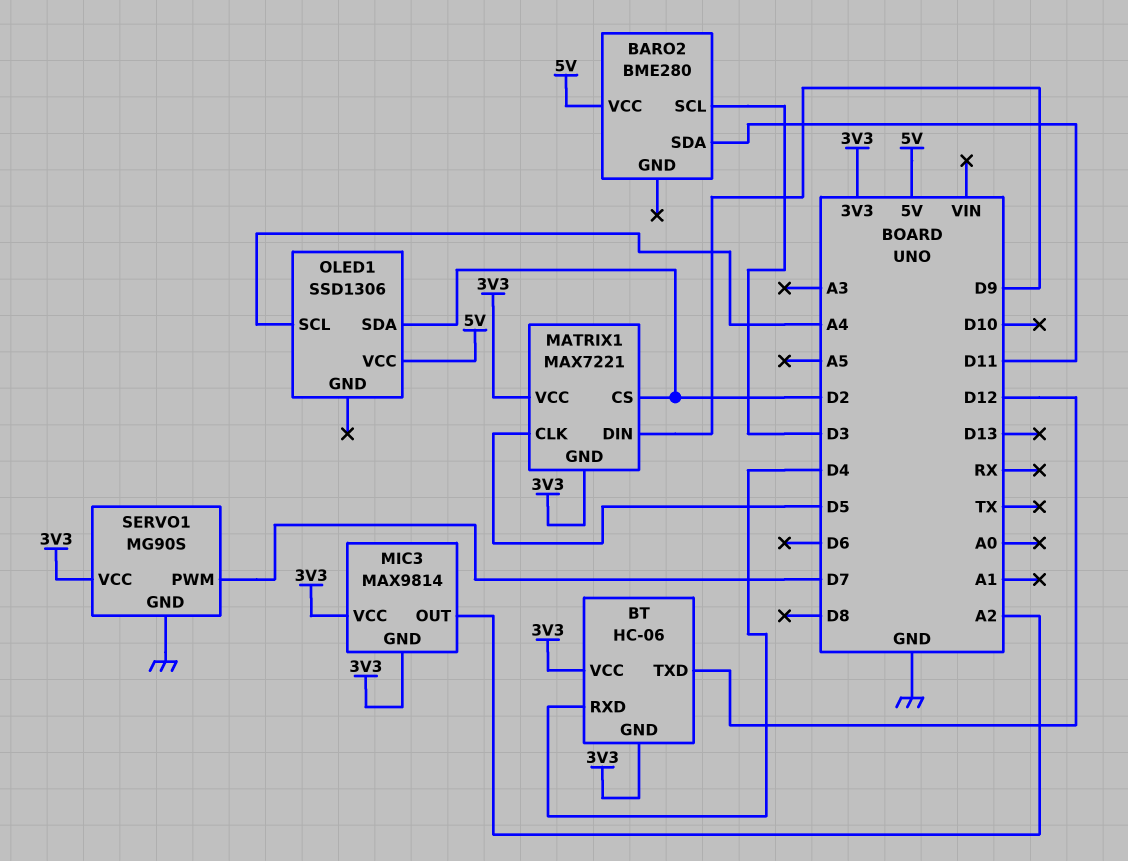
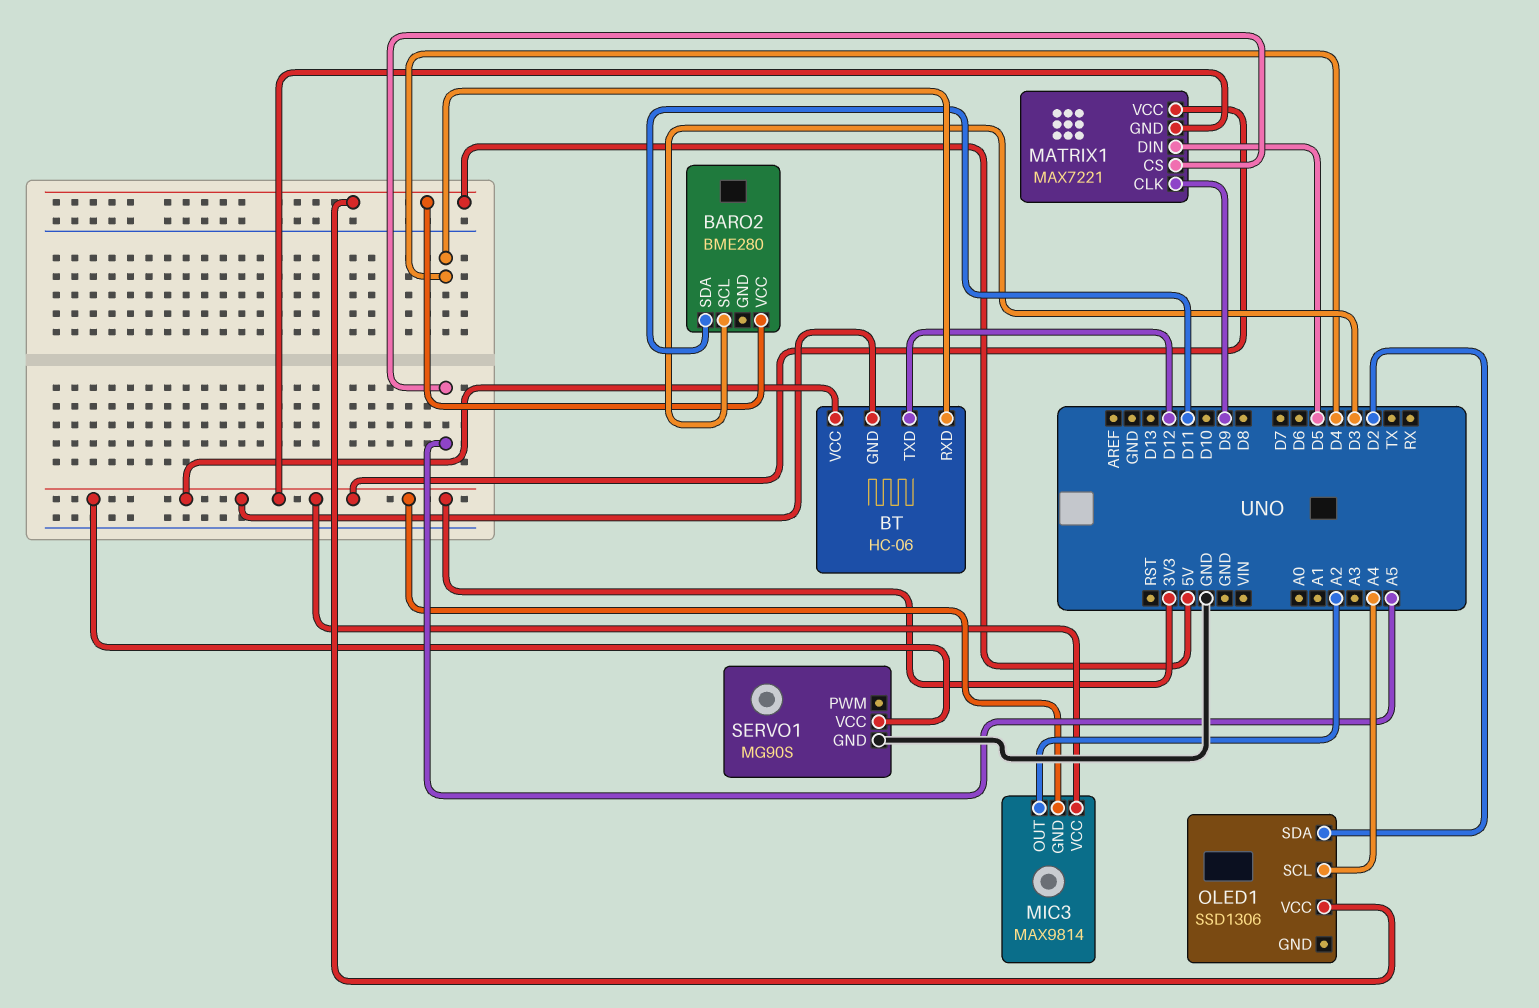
MATRIX1 pin CLK: D5 -> D9
MATRIX1 pin CS: D2 -> A5
MATRIX1 pin DIN: D9 -> D5
SERVO1 pin PWM: D7 -> none

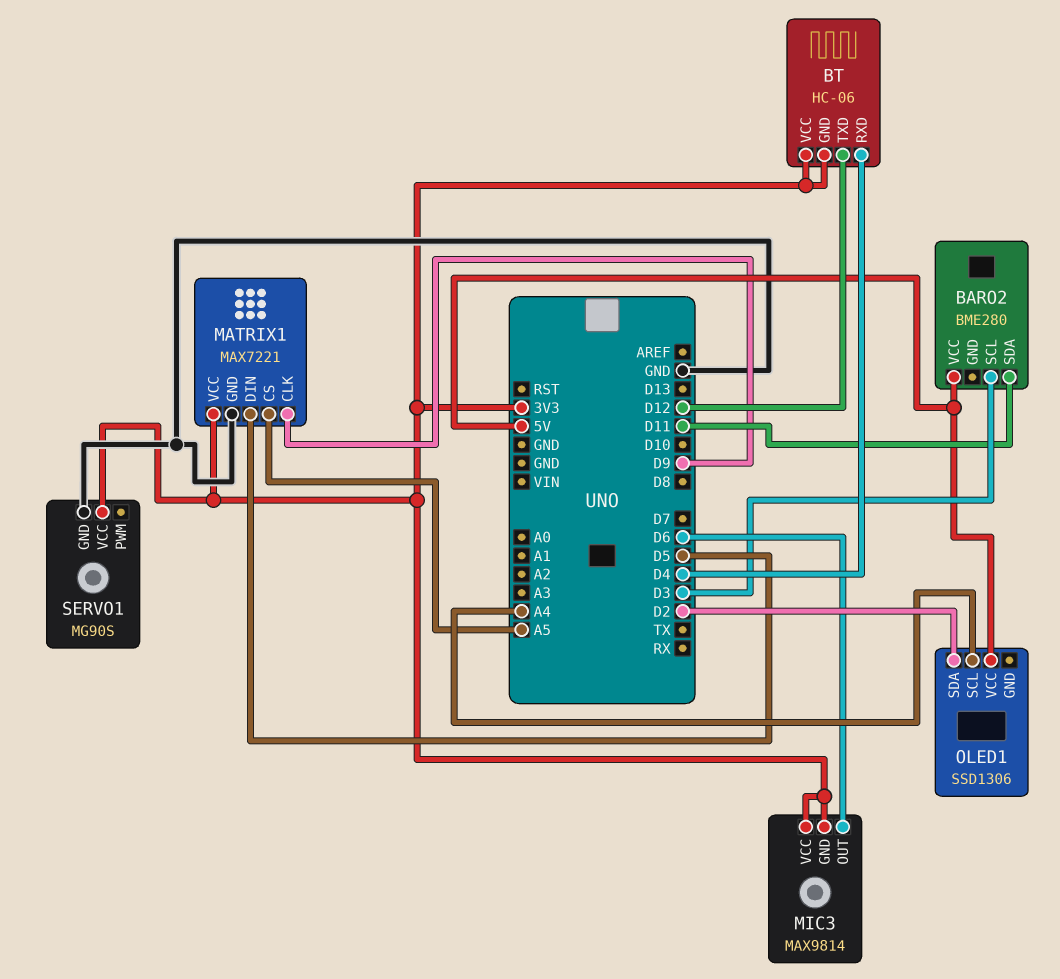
MATRIX1 pin GND: 3V3 -> GND
MIC3 pin OUT: A2 -> D6

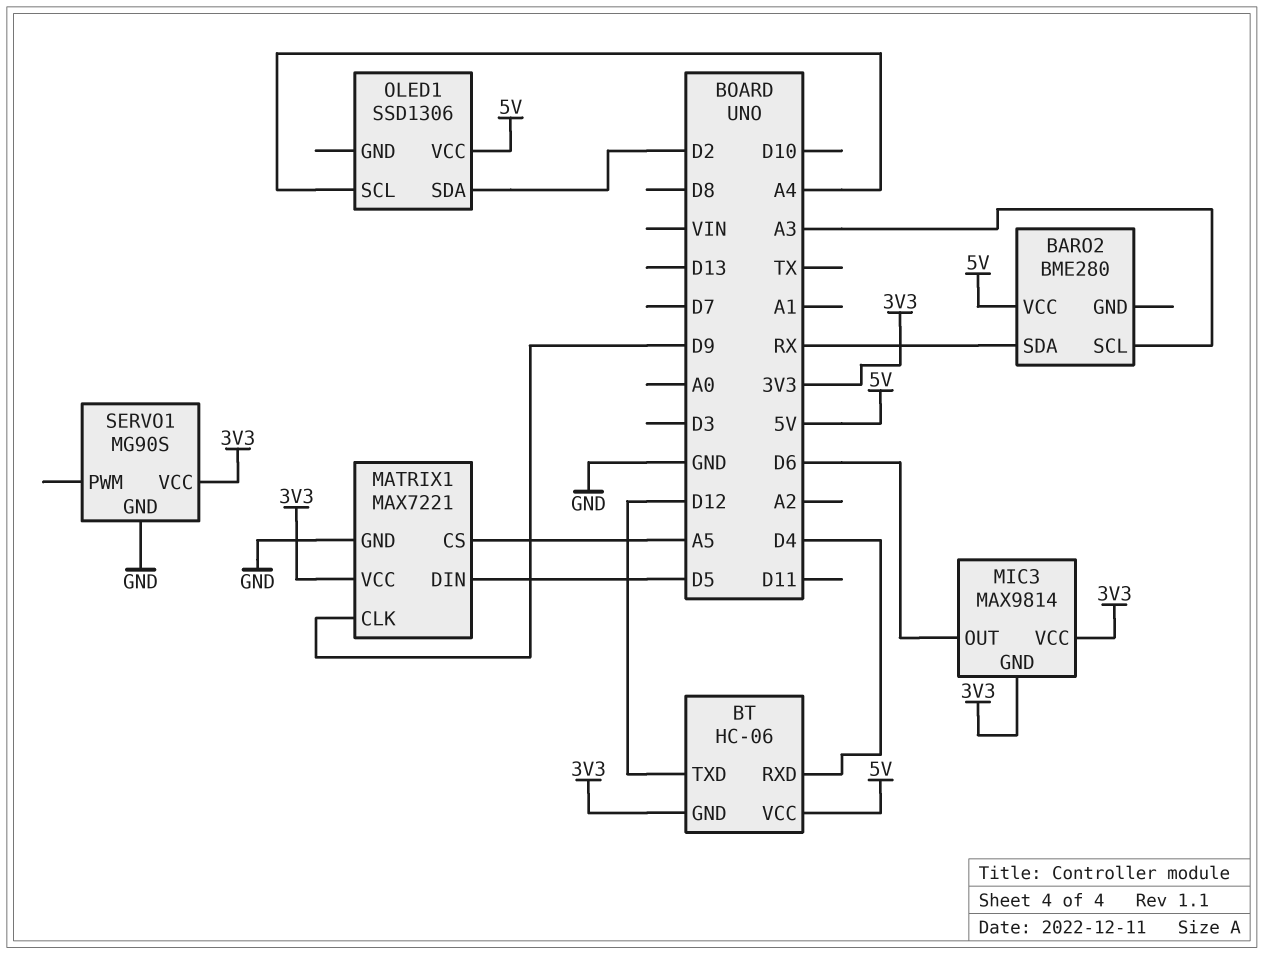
BARO2 pin SCL: D3 -> A3
BARO2 pin SDA: D11 -> RX
BT pin VCC: 3V3 -> 5V

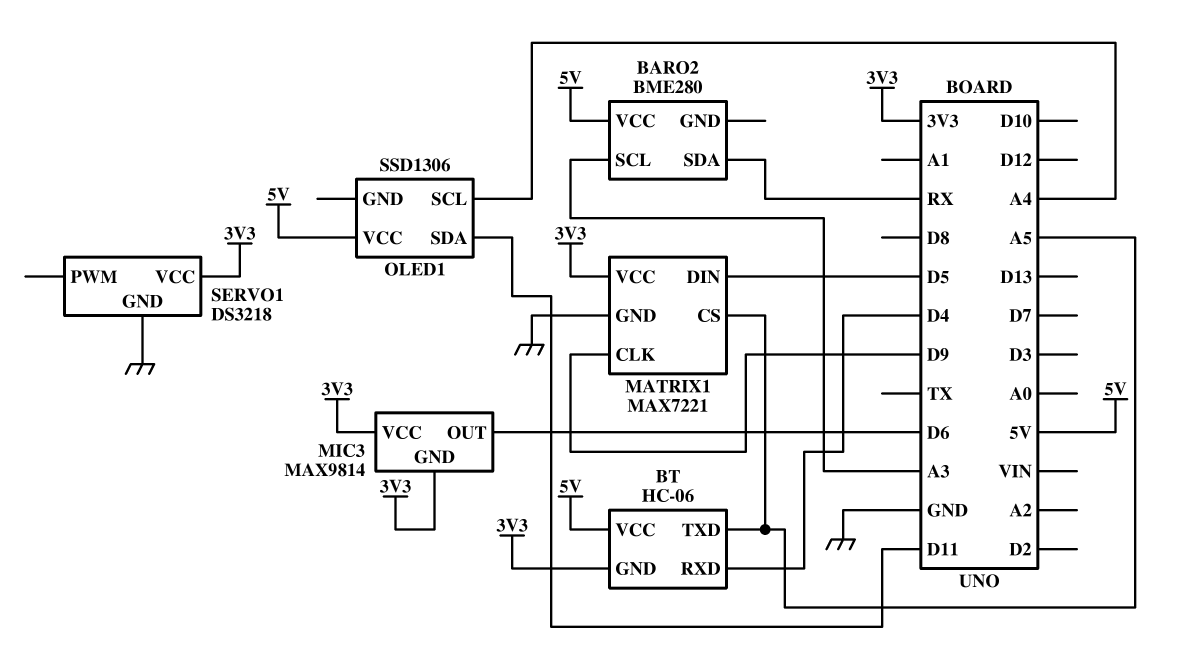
BT pin TXD: D12 -> A5
OLED1 pin SDA: D2 -> D11
SERVO1: MG90S -> DS3218

